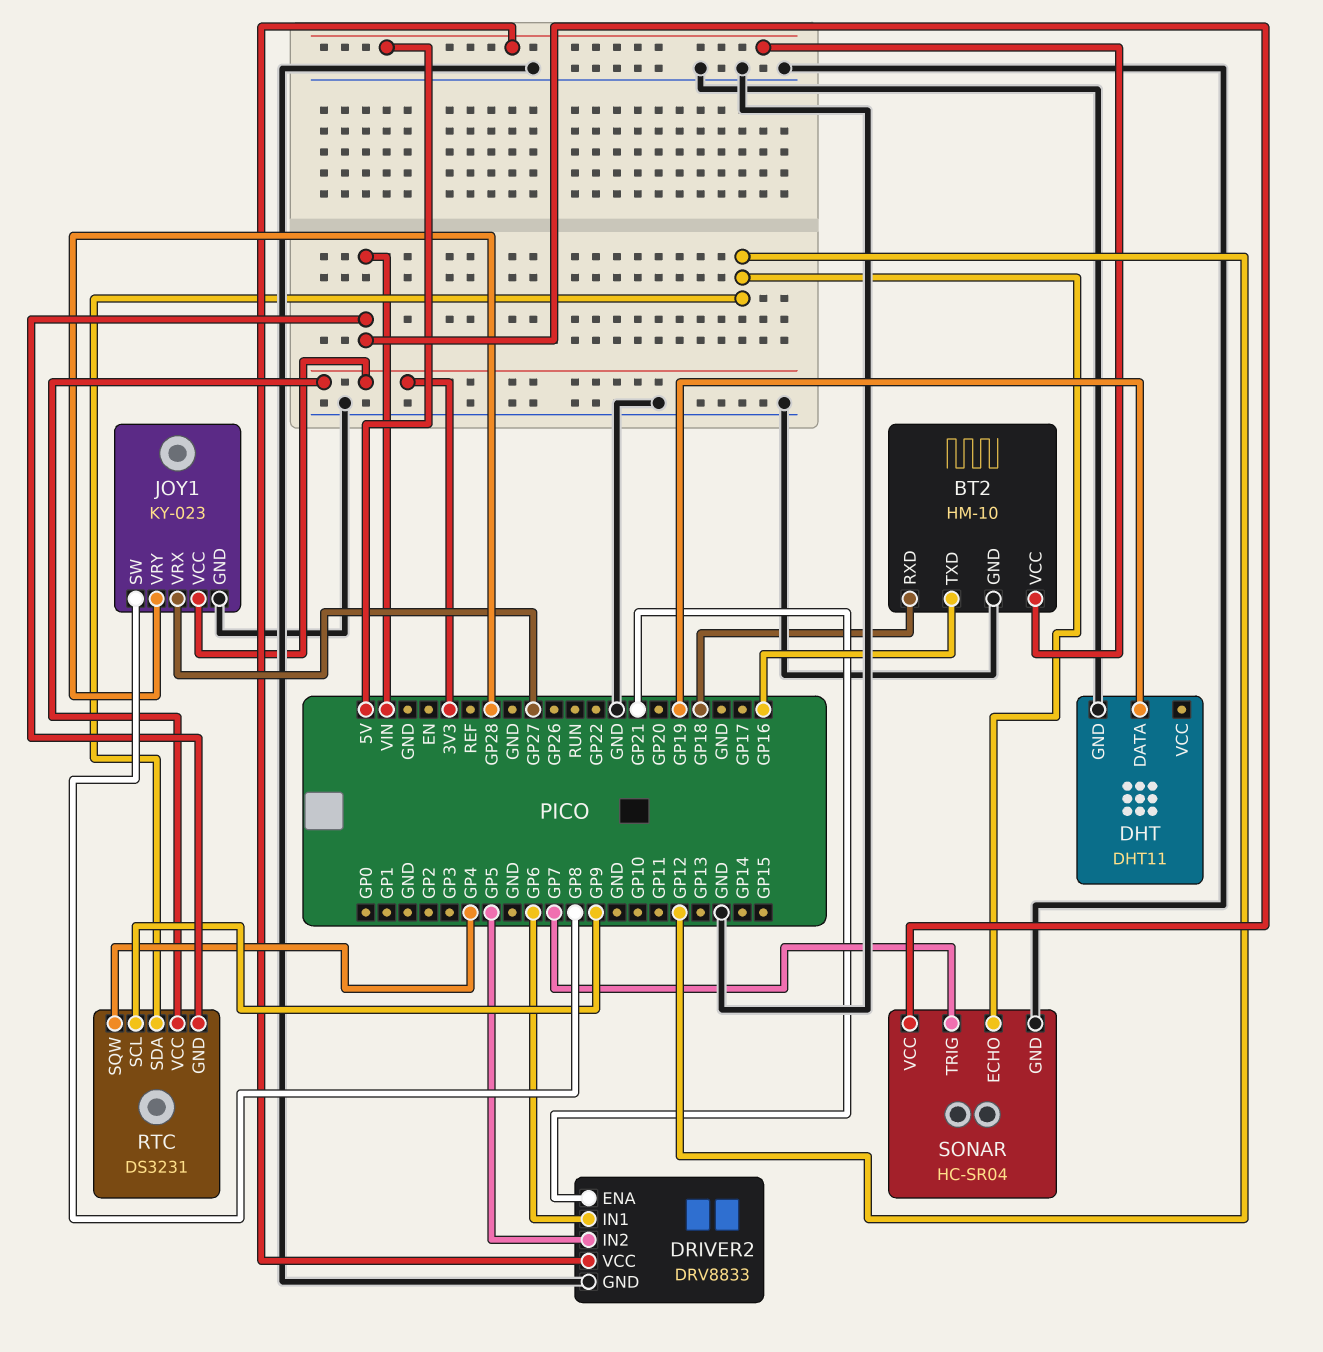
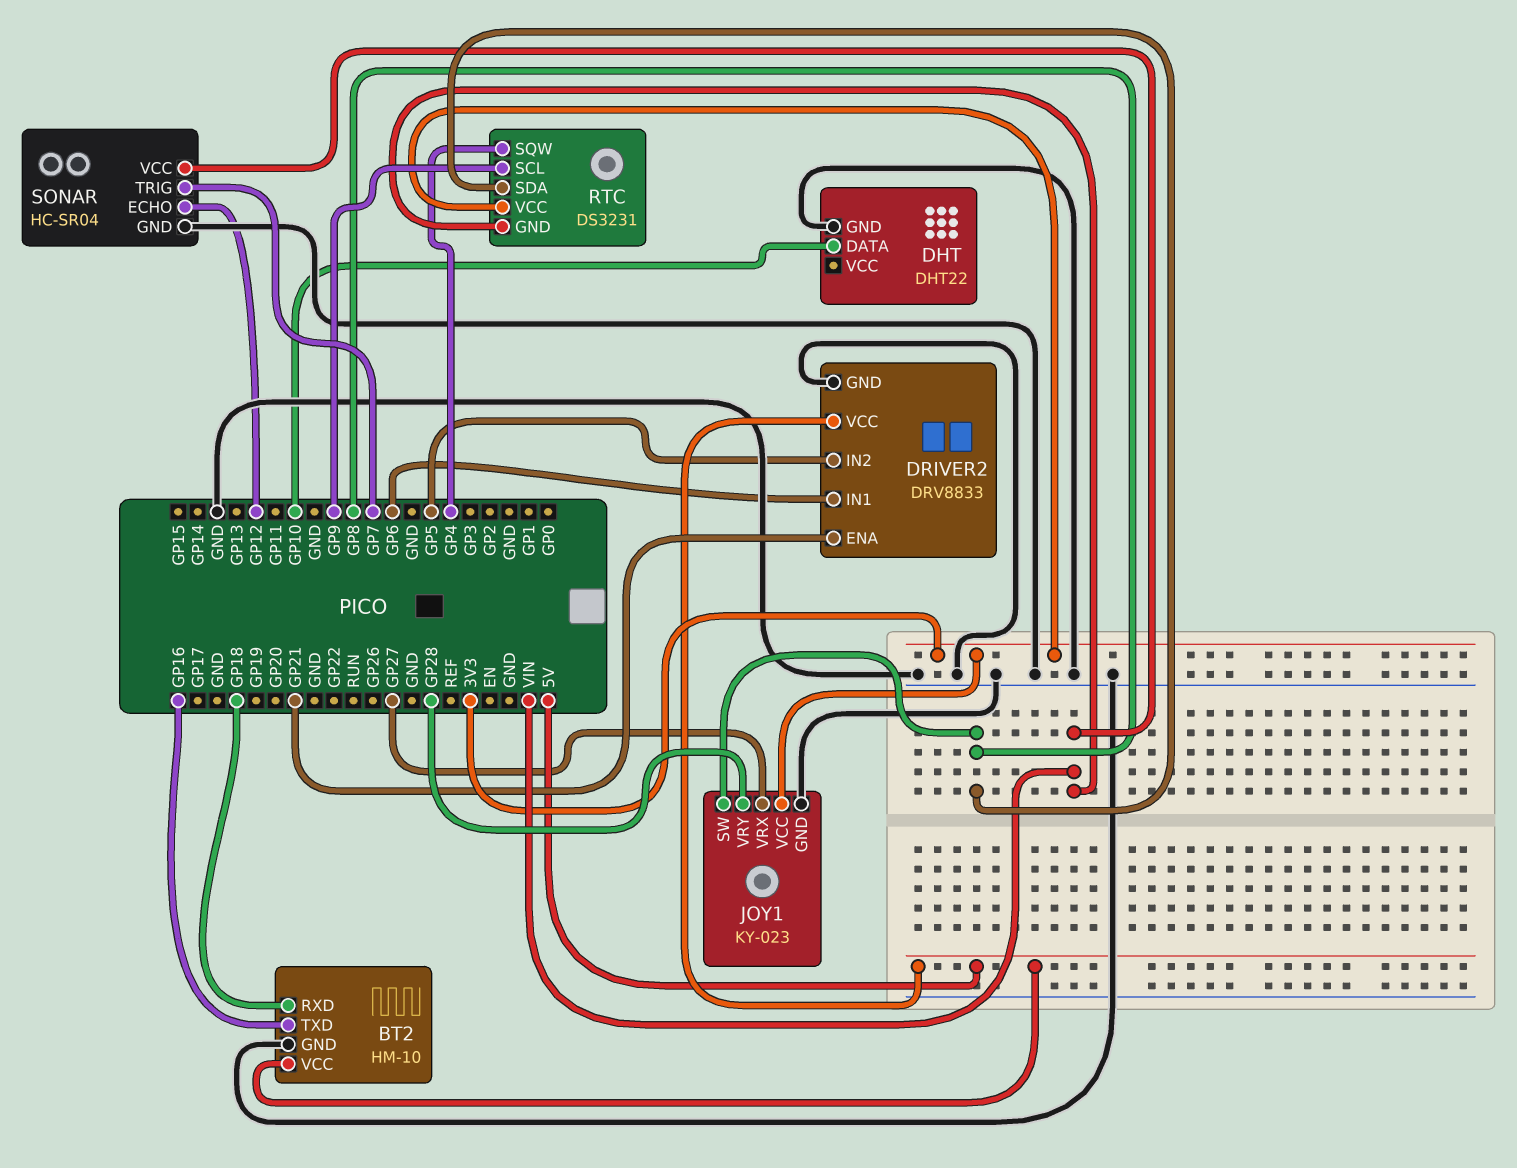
DHT: DHT11 -> DHT22
DHT pin DATA: GP19 -> GP10
RTC pin SDA: GP12 -> GP8

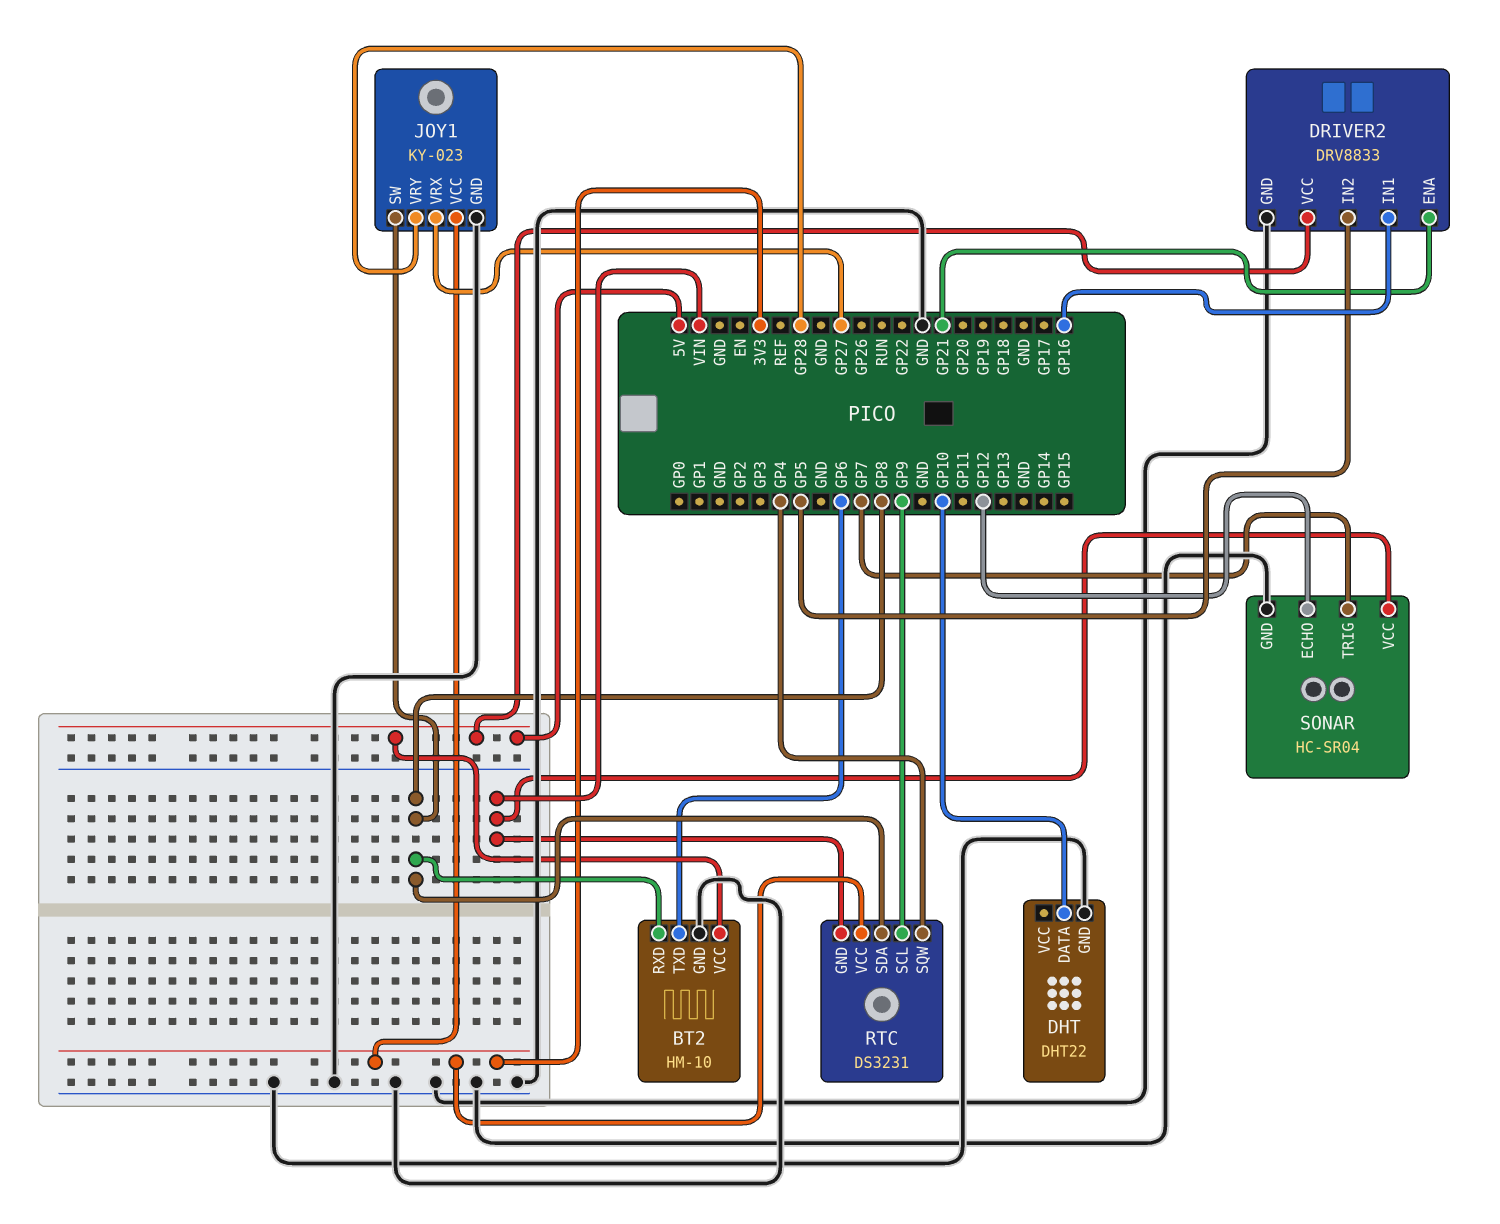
BT2 pin RXD: GP18 -> GP8
BT2 pin TXD: GP16 -> GP6
DRIVER2 pin IN1: GP6 -> GP16

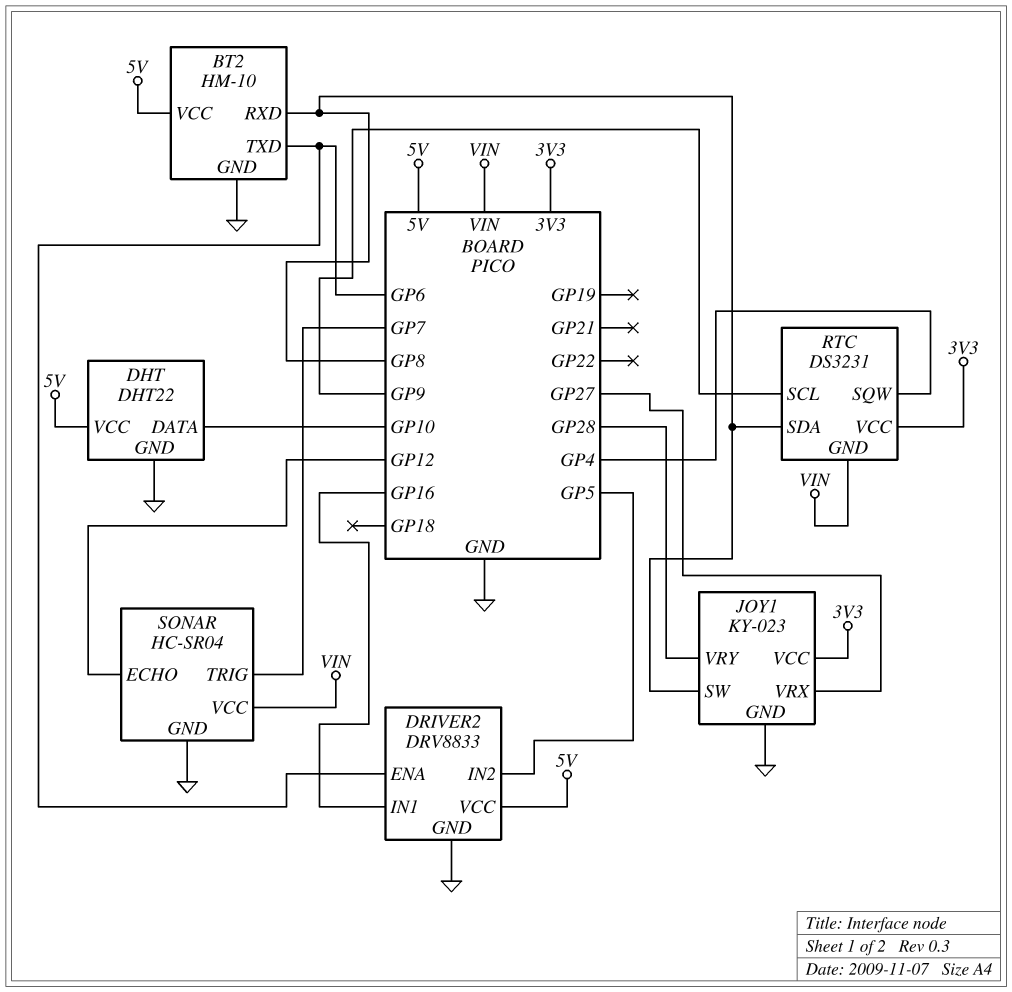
DHT pin VCC: none -> 5V
DRIVER2 pin ENA: GP21 -> GP6

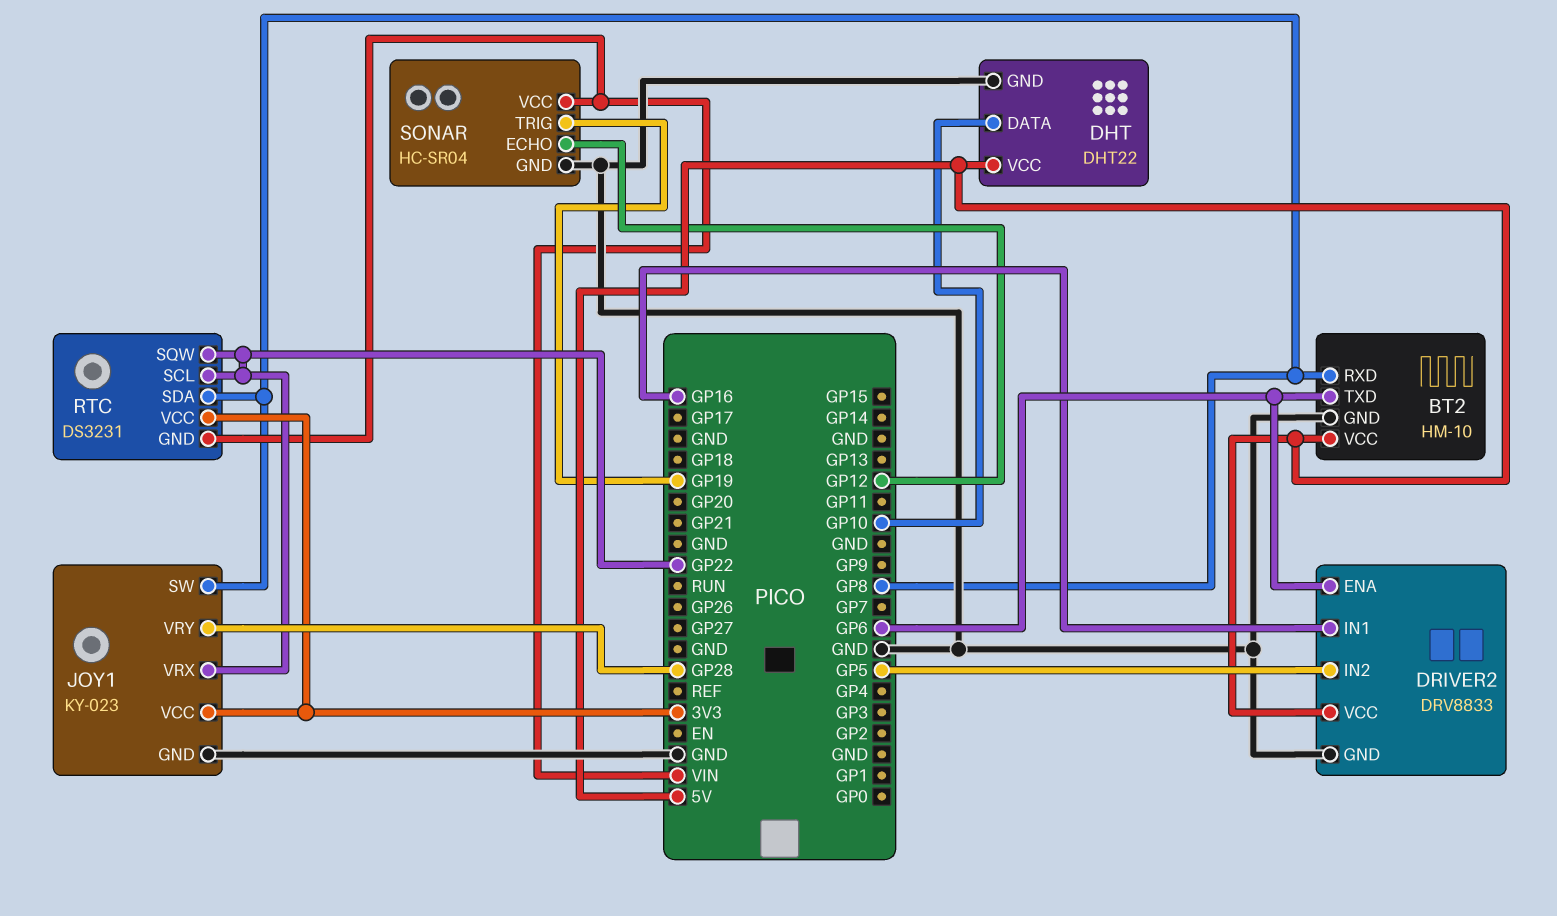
JOY1 pin VRX: GP27 -> GP22
RTC pin SCL: GP9 -> GP22
RTC pin SQW: GP4 -> GP22
SONAR pin TRIG: GP7 -> GP19

